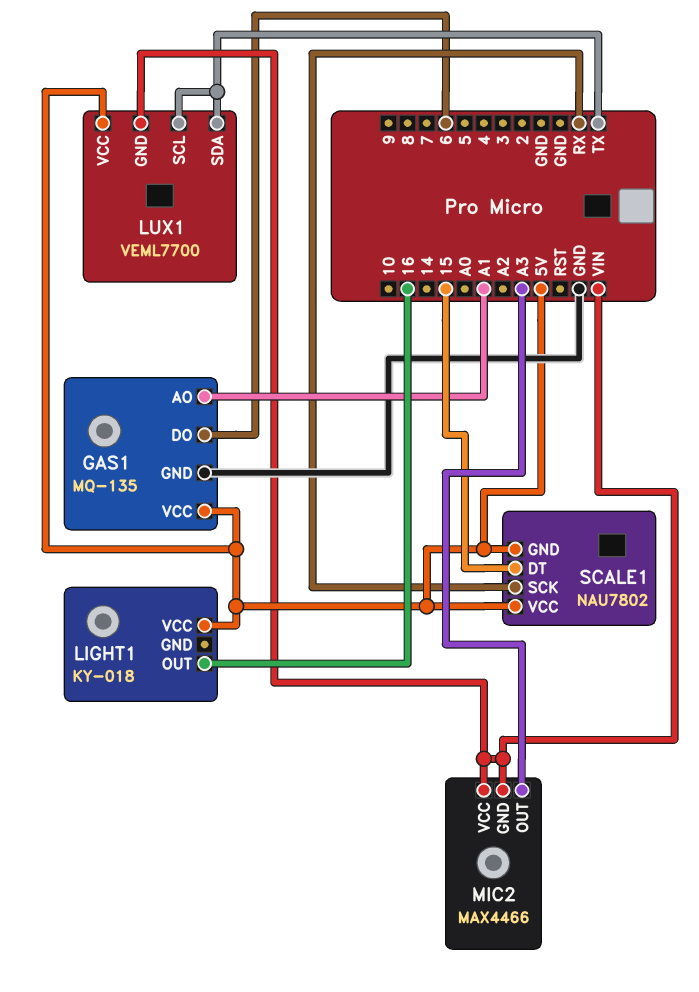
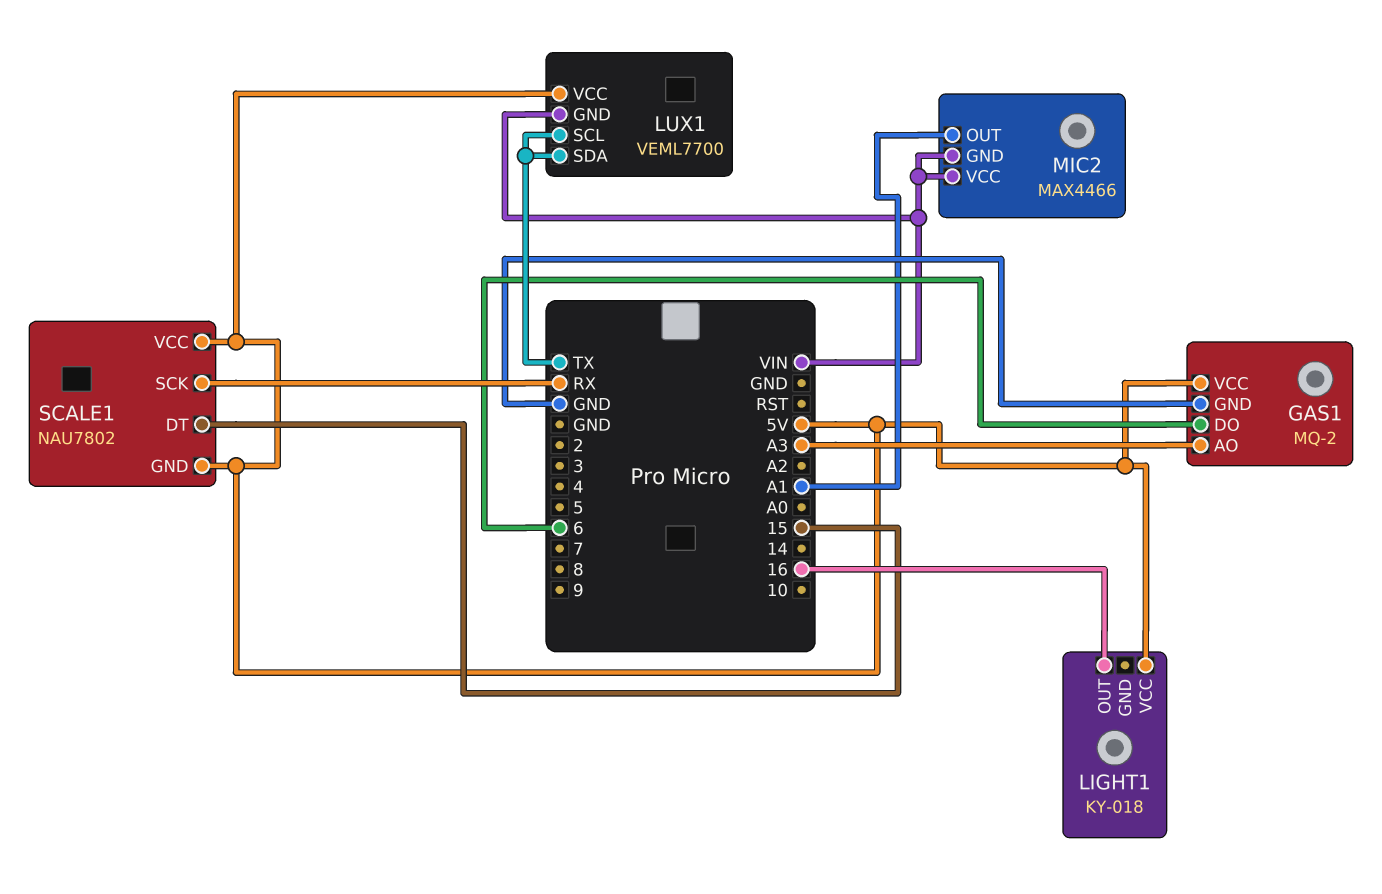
GAS1: MQ-135 -> MQ-2
GAS1 pin AO: A1 -> A3
MIC2 pin OUT: A3 -> A1

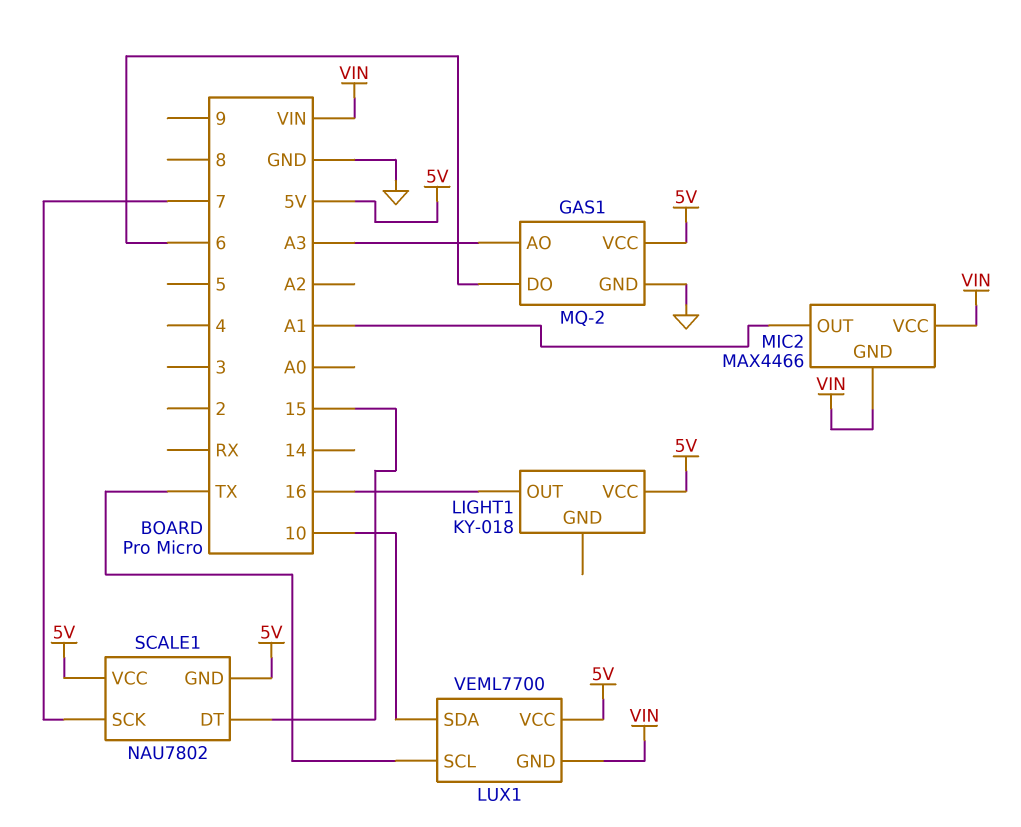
LUX1 pin SDA: TX -> 10
SCALE1 pin SCK: RX -> 7

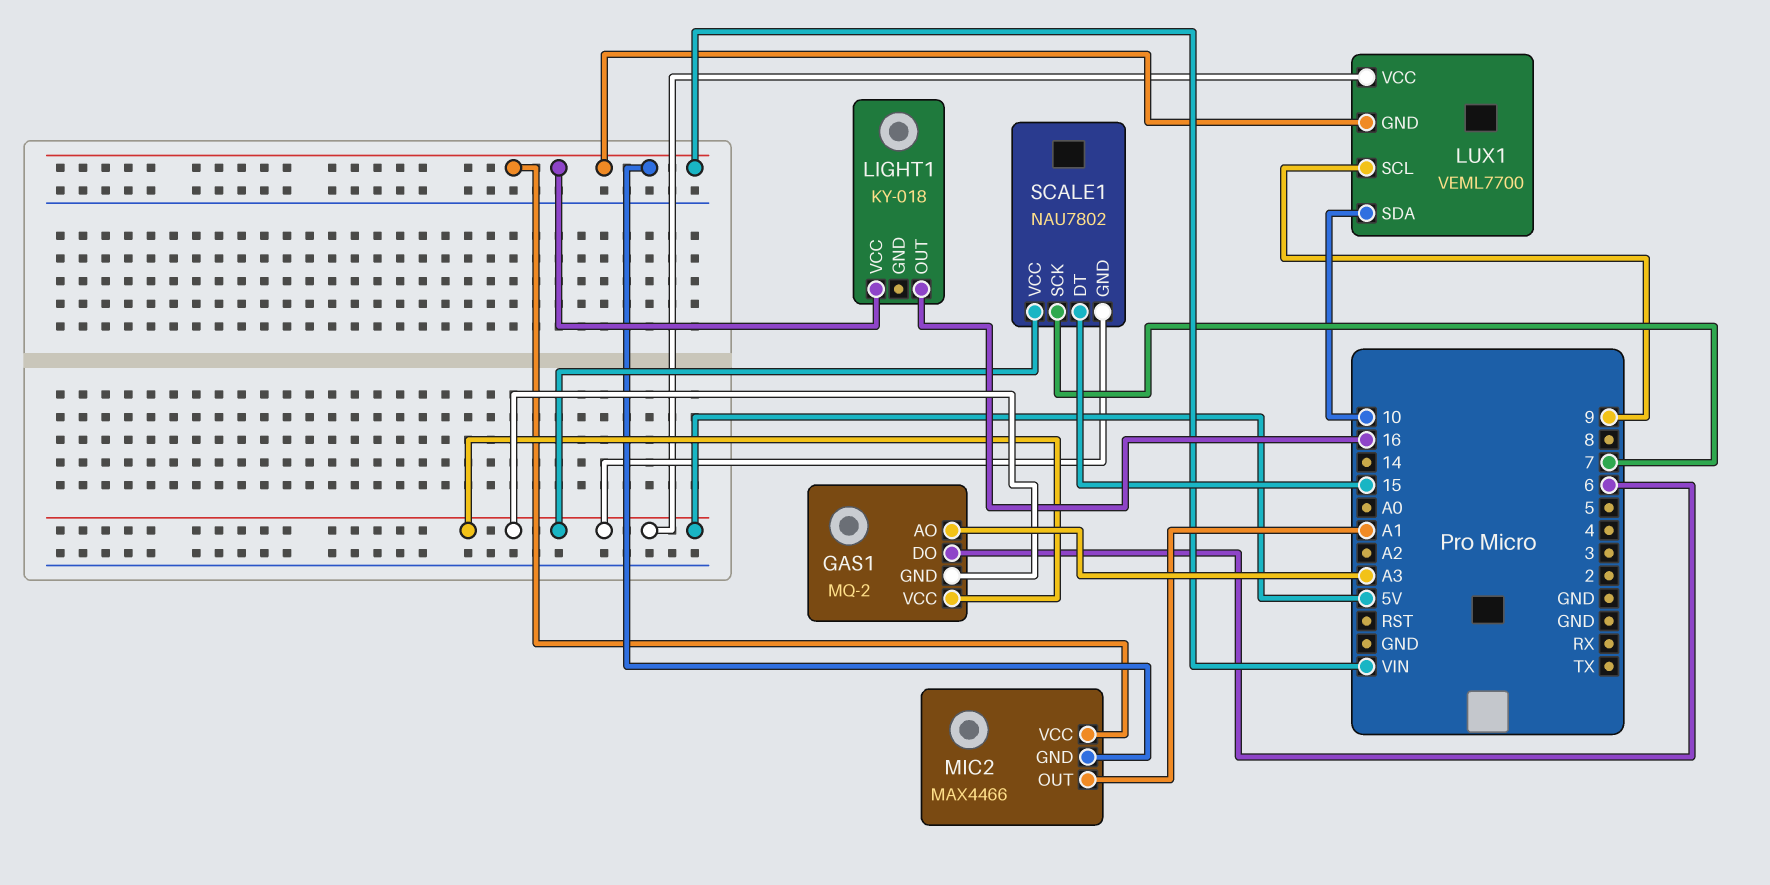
GAS1 pin GND: GND -> 5V
LIGHT1 pin VCC: 5V -> VIN
LUX1 pin SCL: TX -> 9

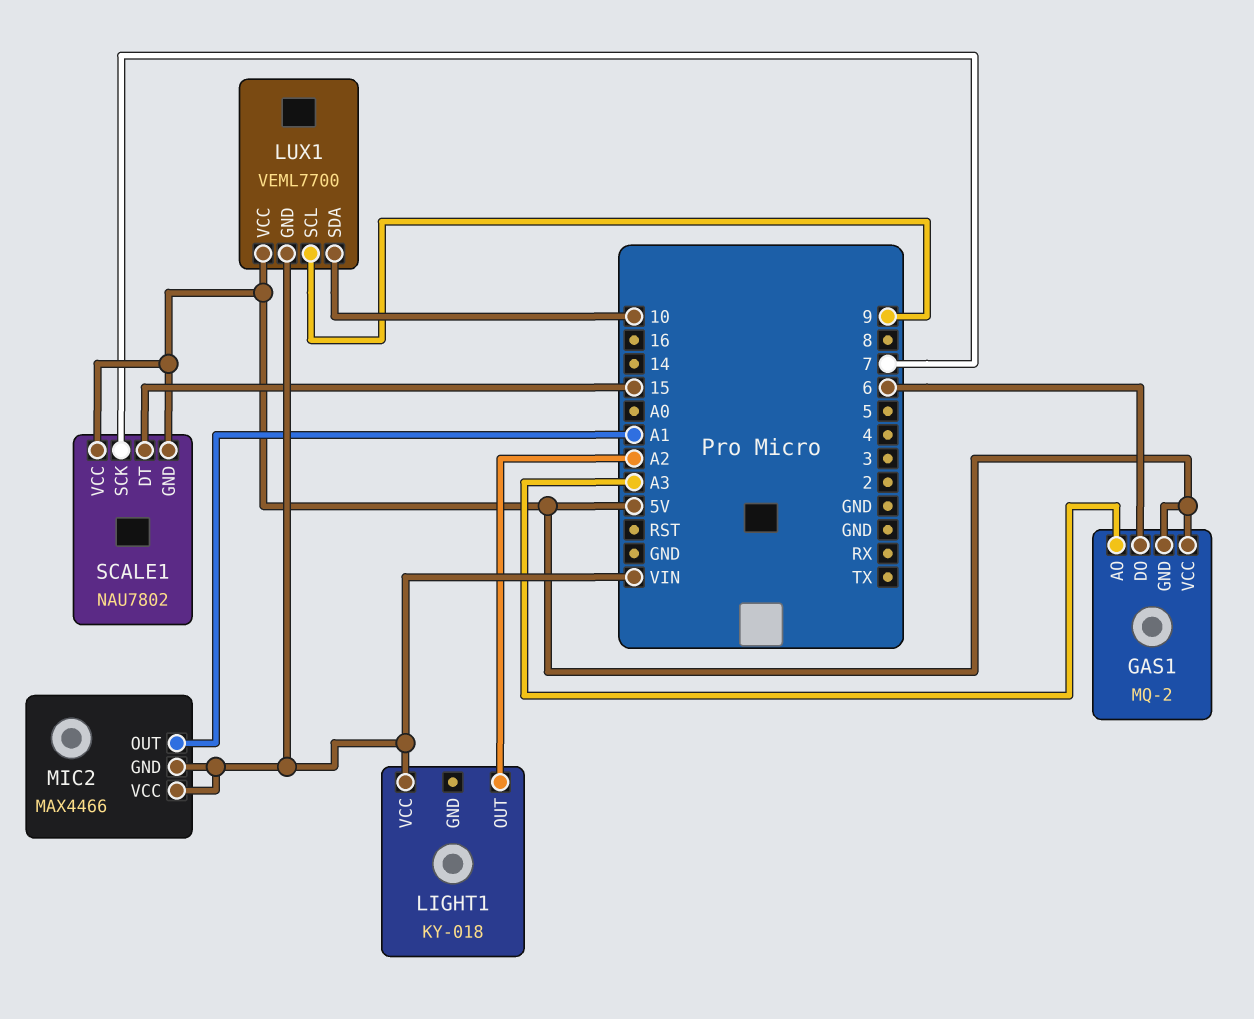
LIGHT1 pin OUT: 16 -> A2

